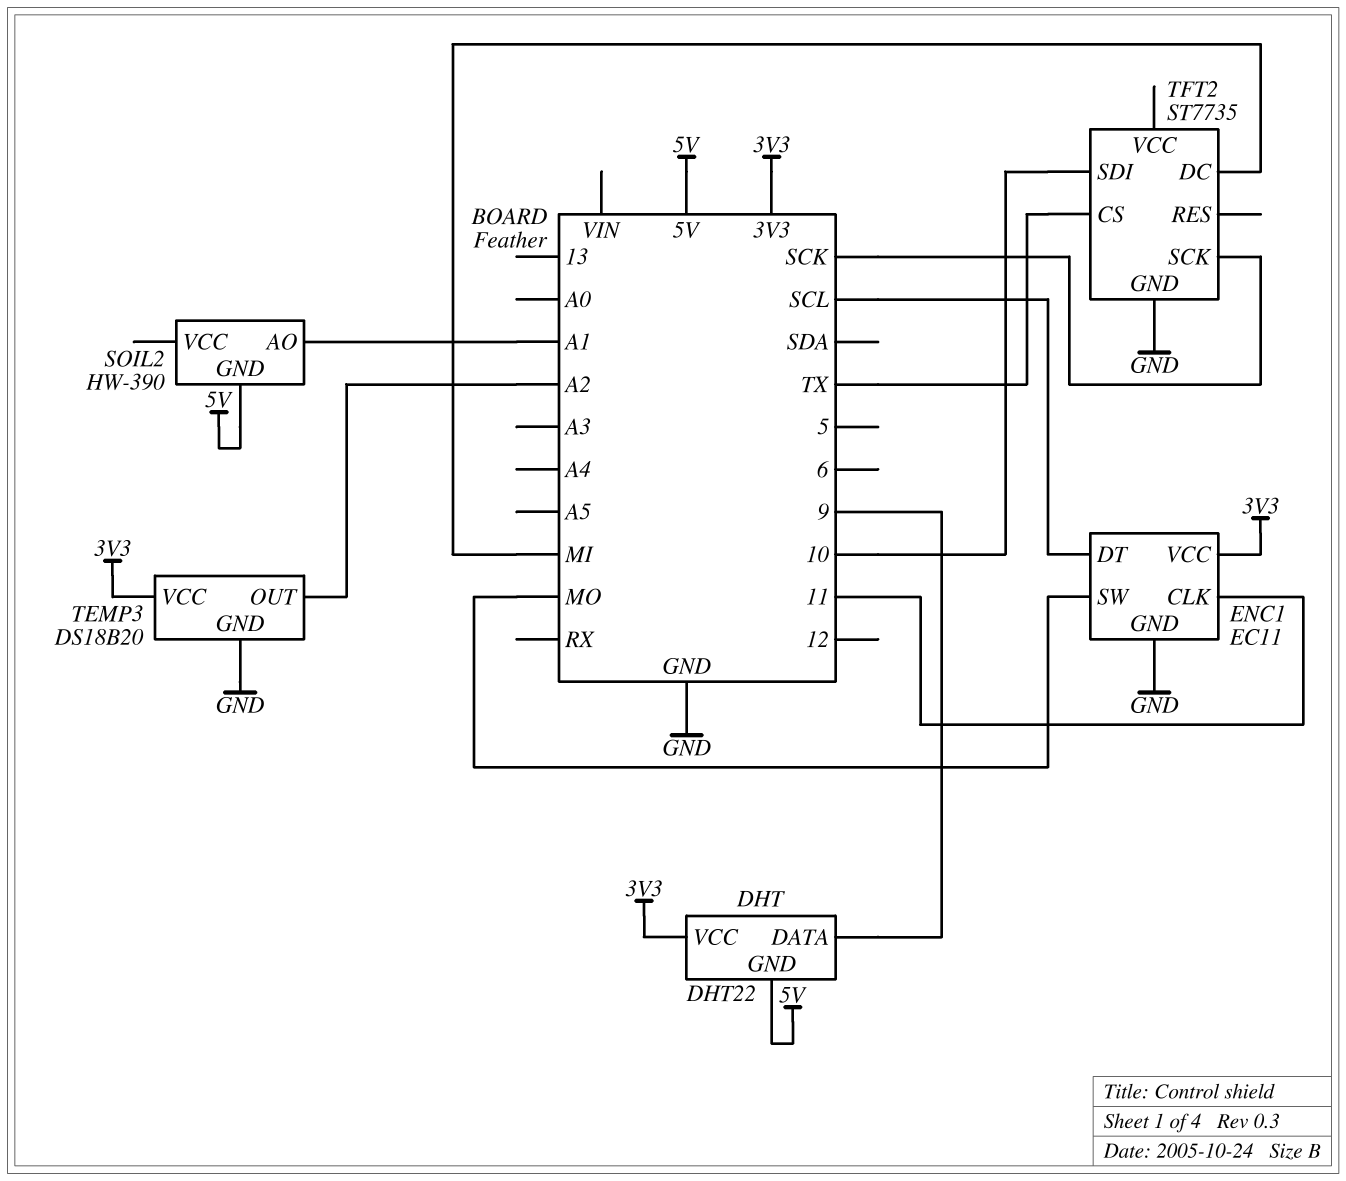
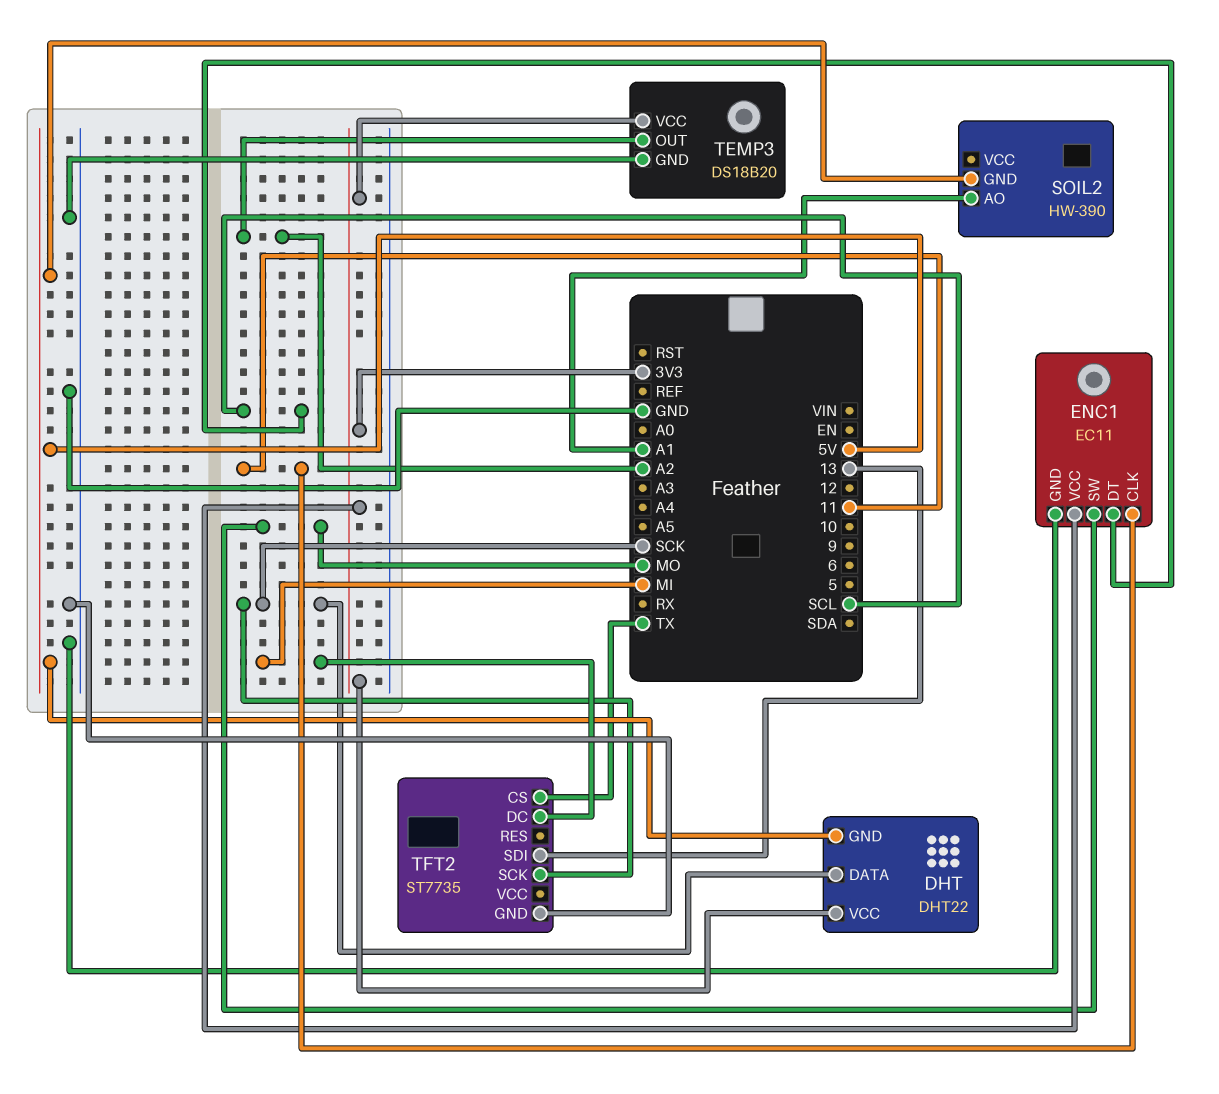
DHT pin DATA: 9 -> SCK
TFT2 pin SDI: 10 -> 13

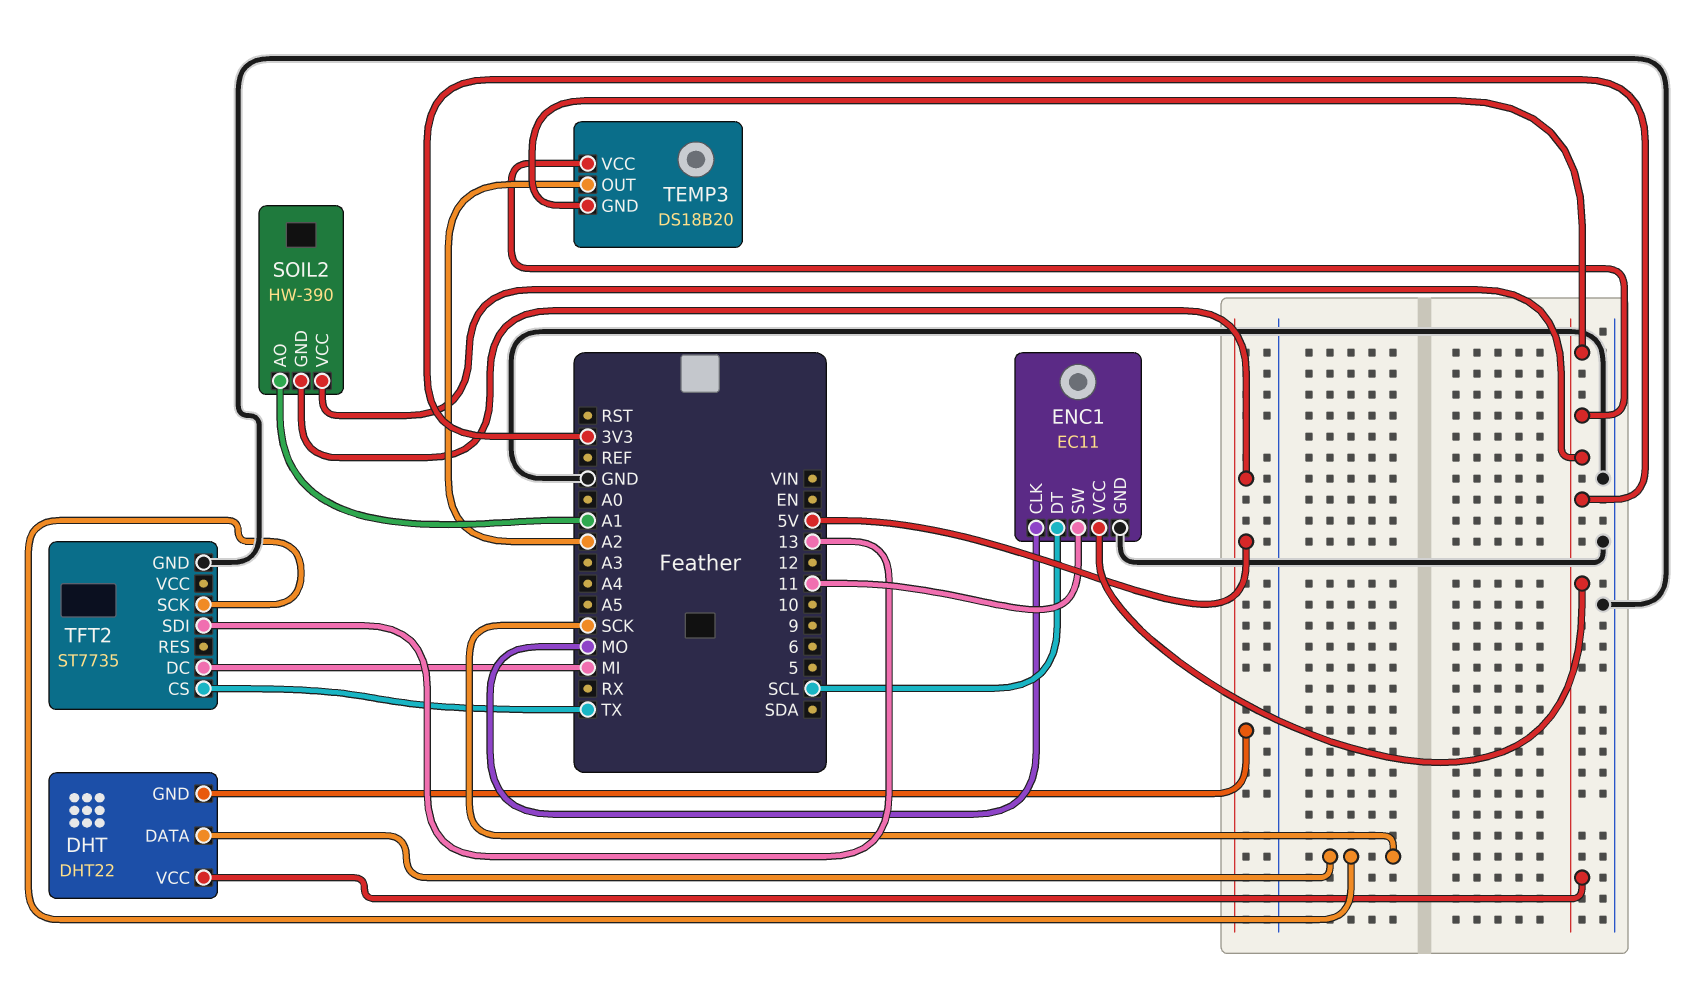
ENC1 pin CLK: 11 -> MO
ENC1 pin SW: MO -> 11
SOIL2 pin VCC: none -> 3V3
TEMP3 pin GND: GND -> 3V3

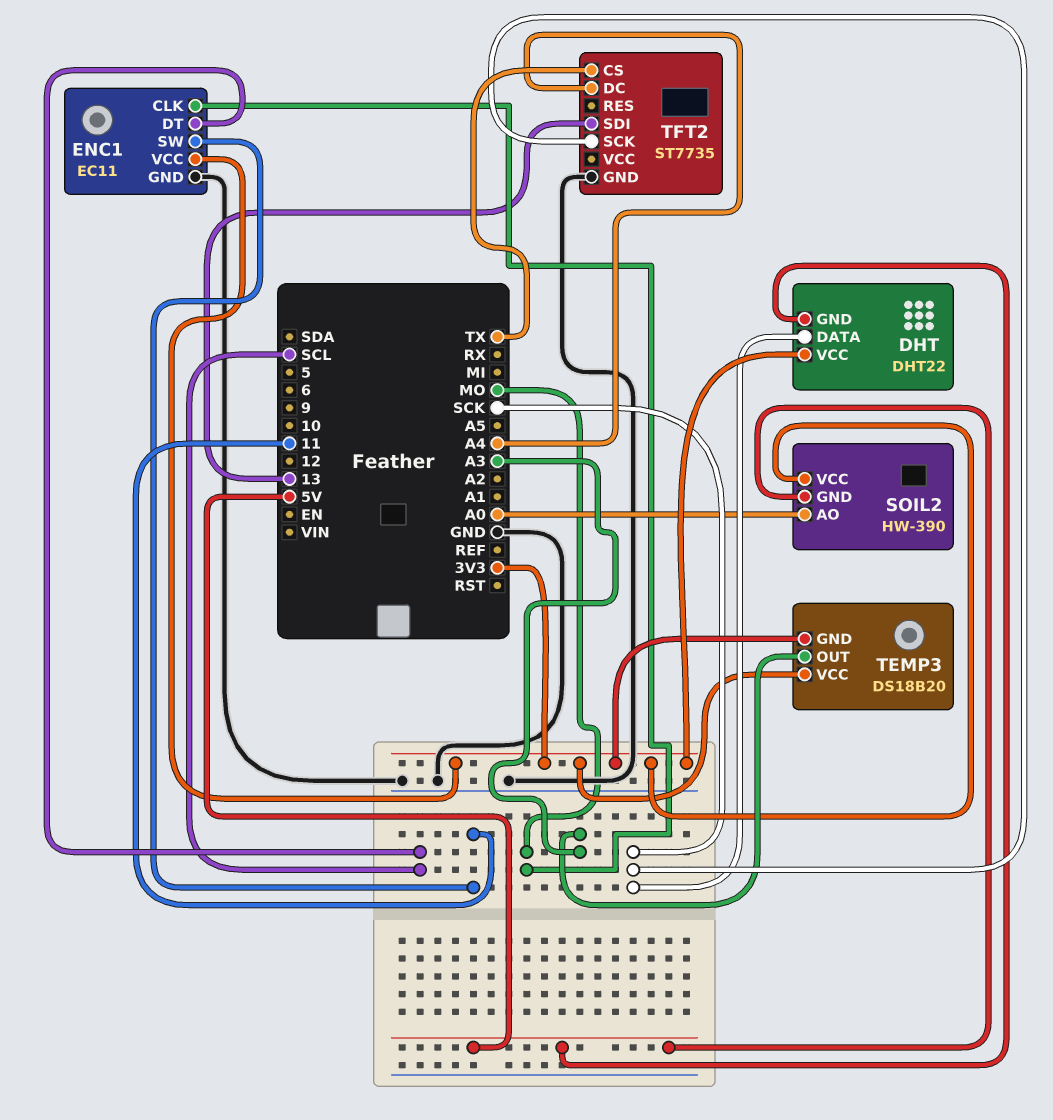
SOIL2 pin AO: A1 -> A0
TEMP3 pin OUT: A2 -> A3
TFT2 pin DC: MI -> A4

